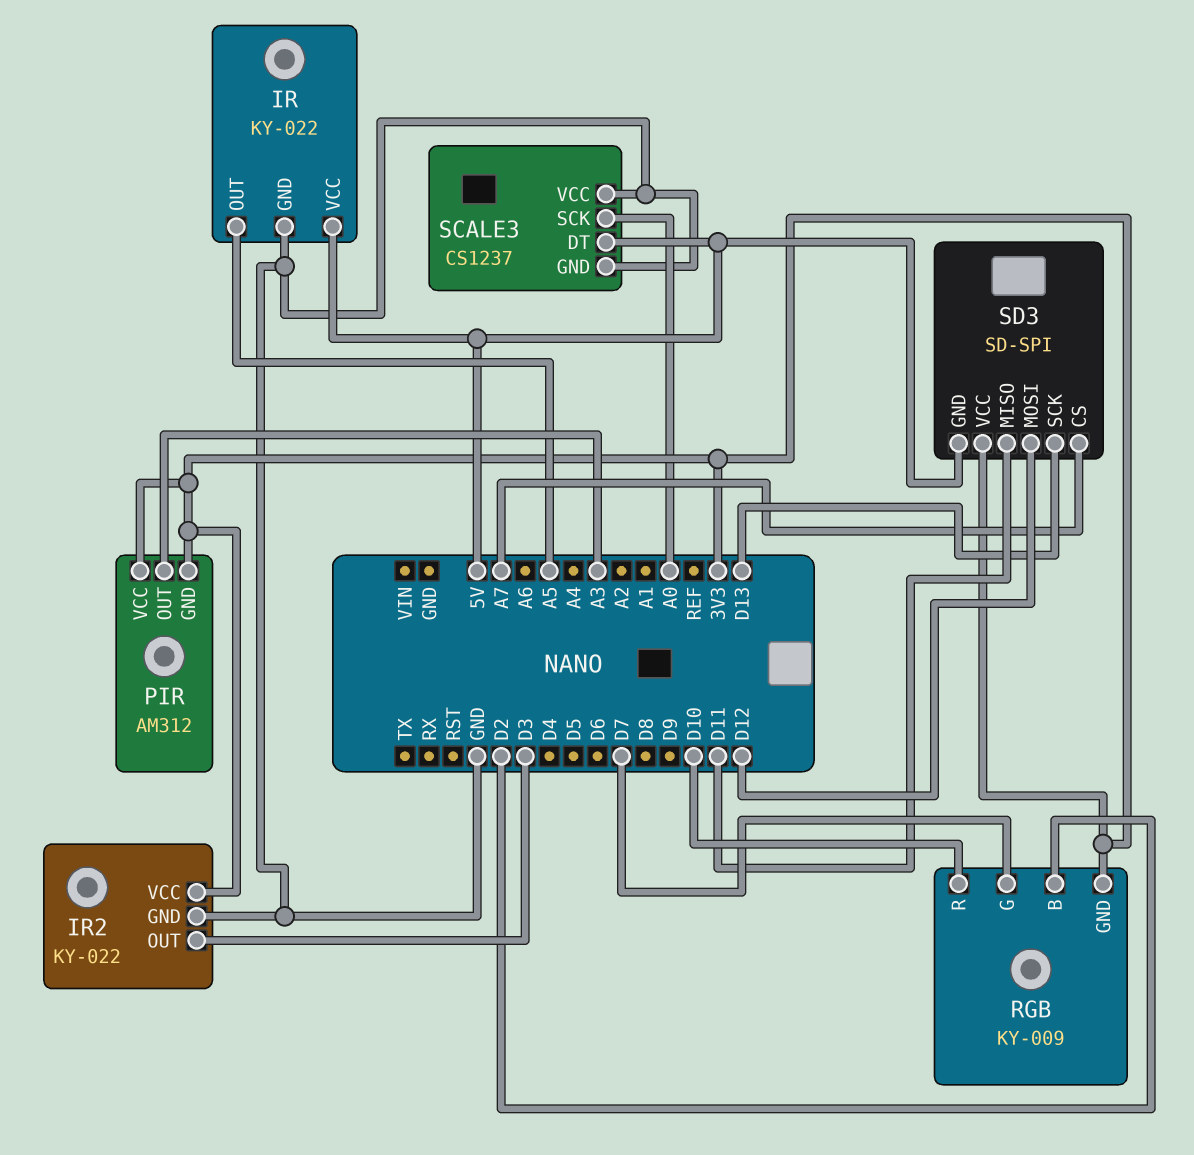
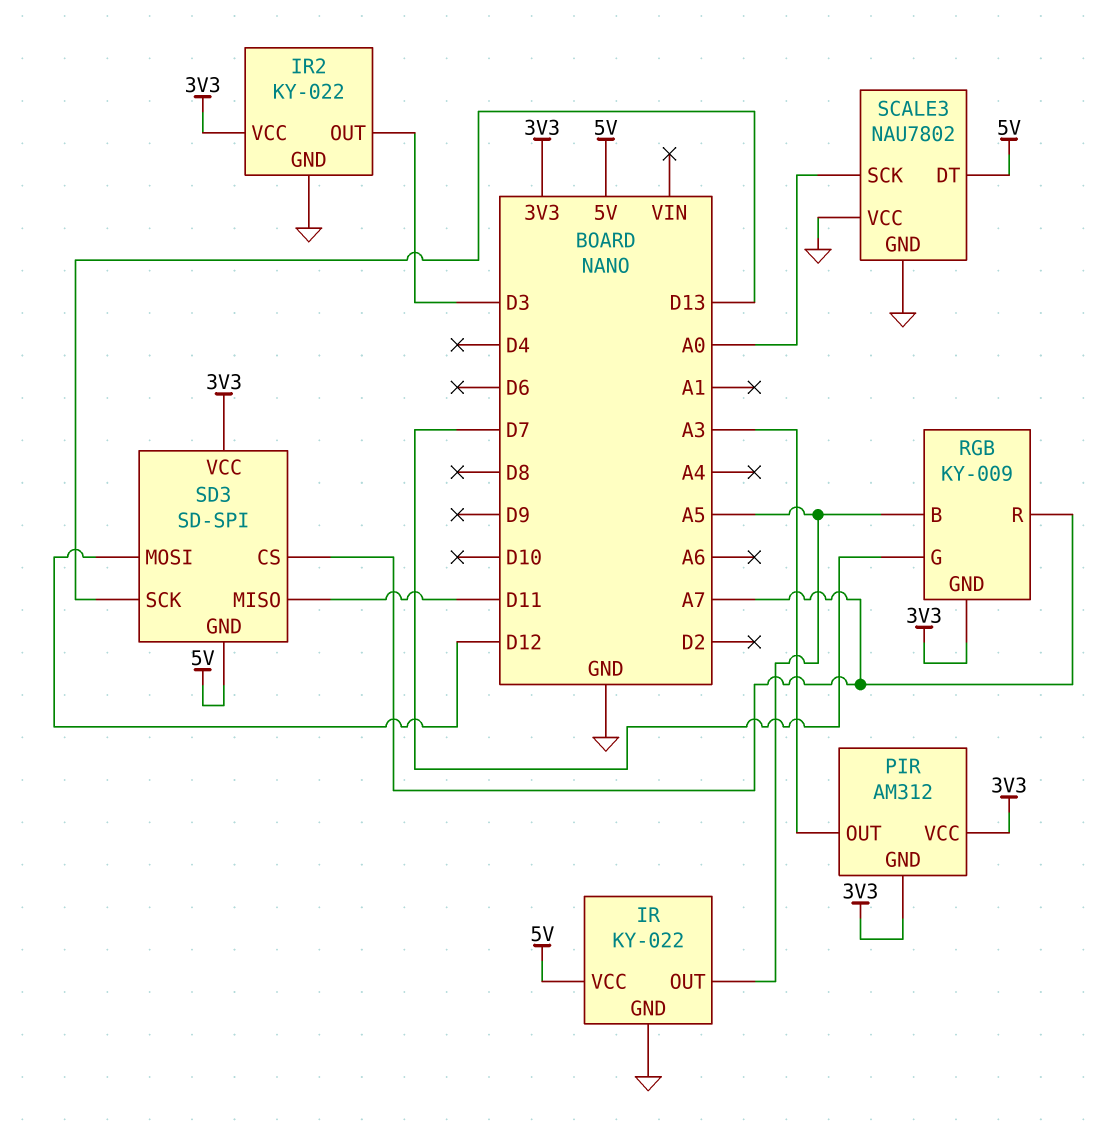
RGB pin B: D2 -> A5
RGB pin R: D10 -> A7
SCALE3: CS1237 -> NAU7802

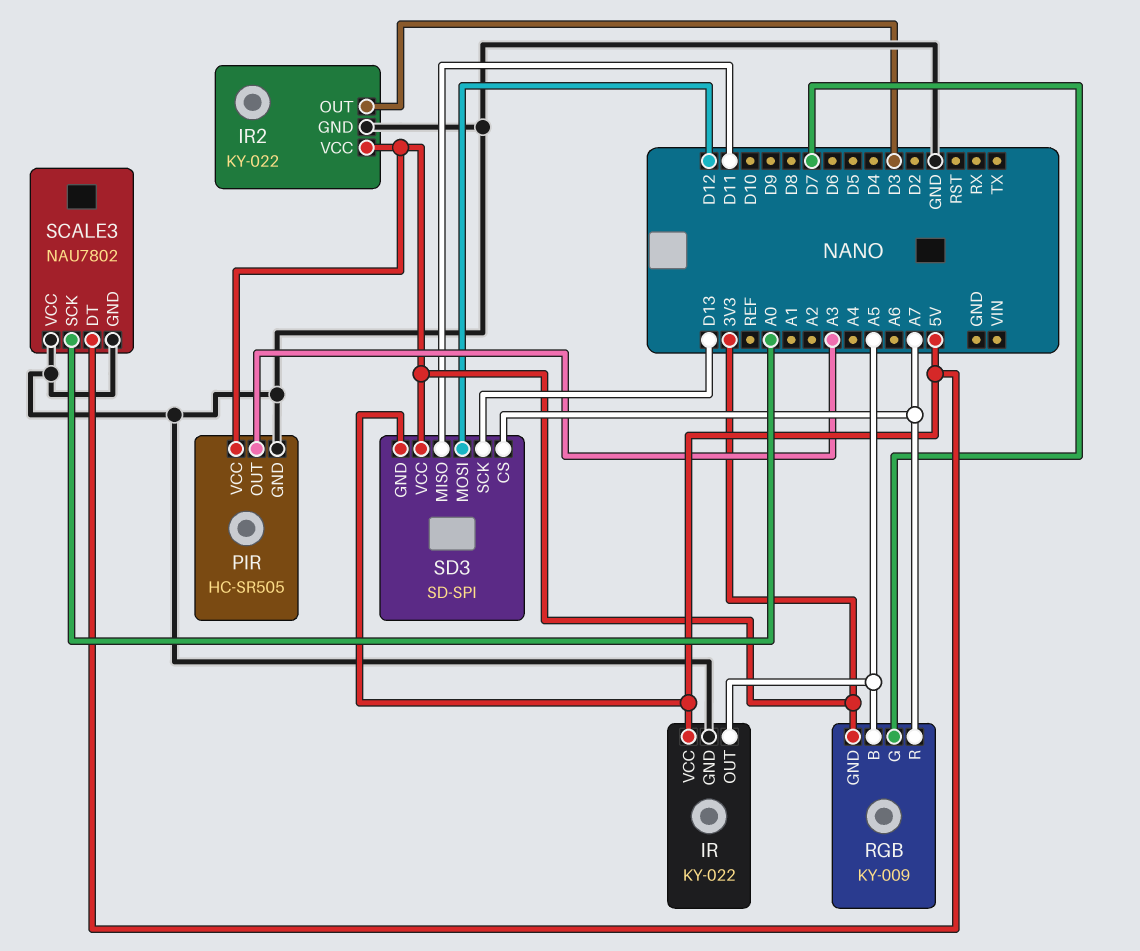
PIR: AM312 -> HC-SR505
PIR pin GND: 3V3 -> GND

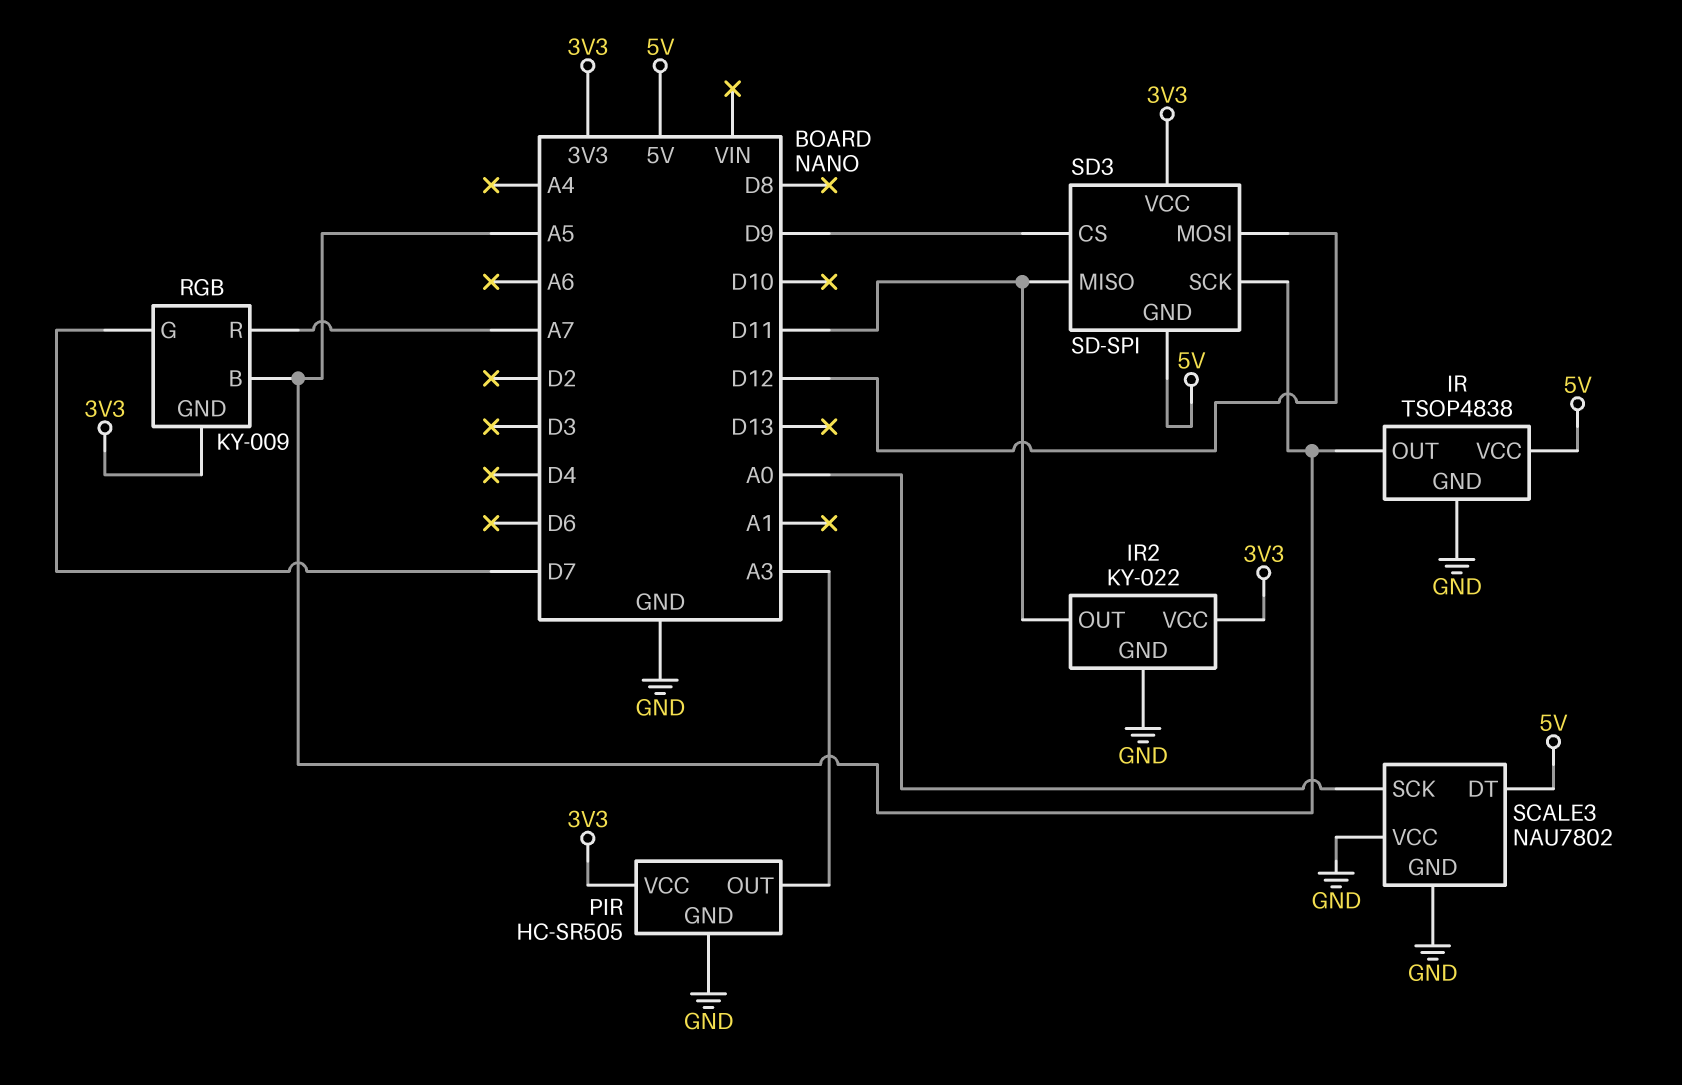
IR: KY-022 -> TSOP4838
IR2 pin OUT: D3 -> D11
SD3 pin CS: A7 -> D9
SD3 pin SCK: D13 -> A5

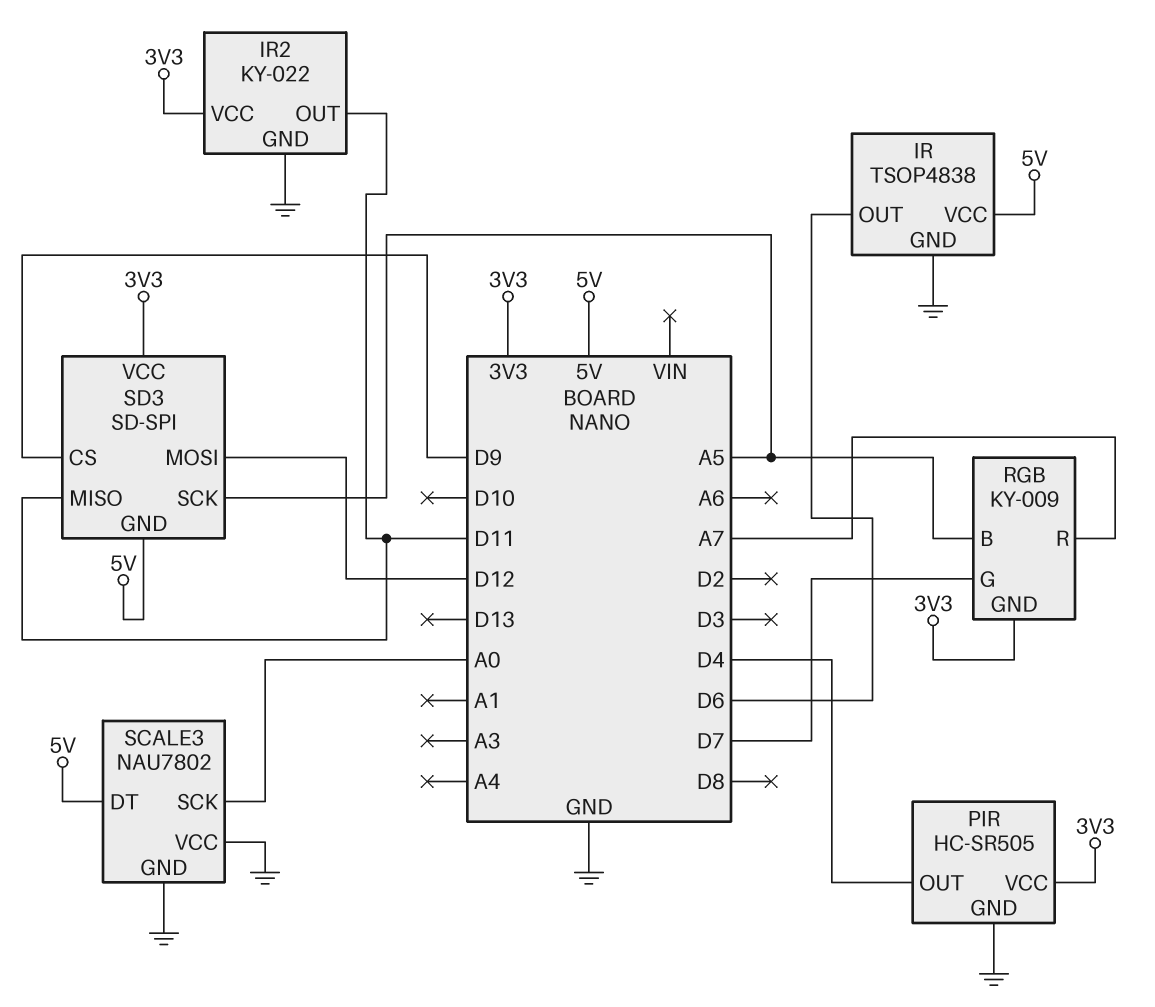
IR pin OUT: A5 -> D6
PIR pin OUT: A3 -> D4

